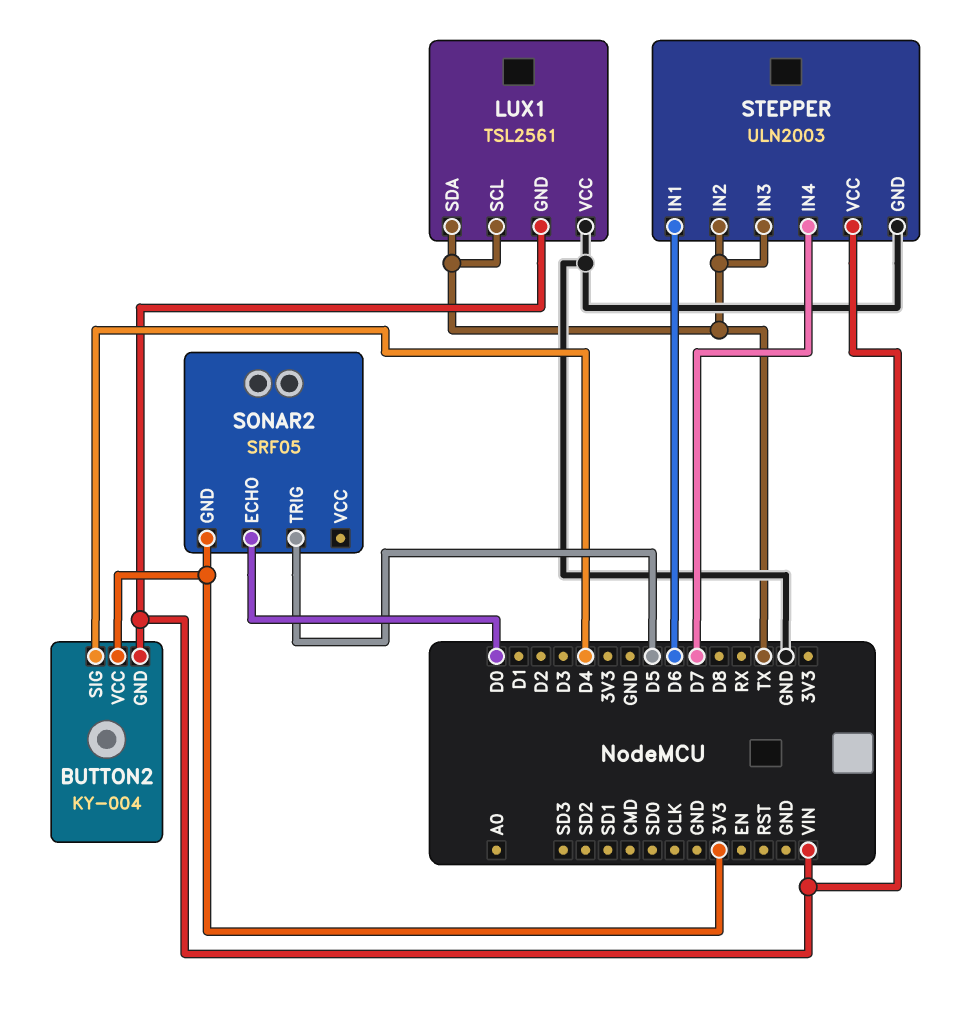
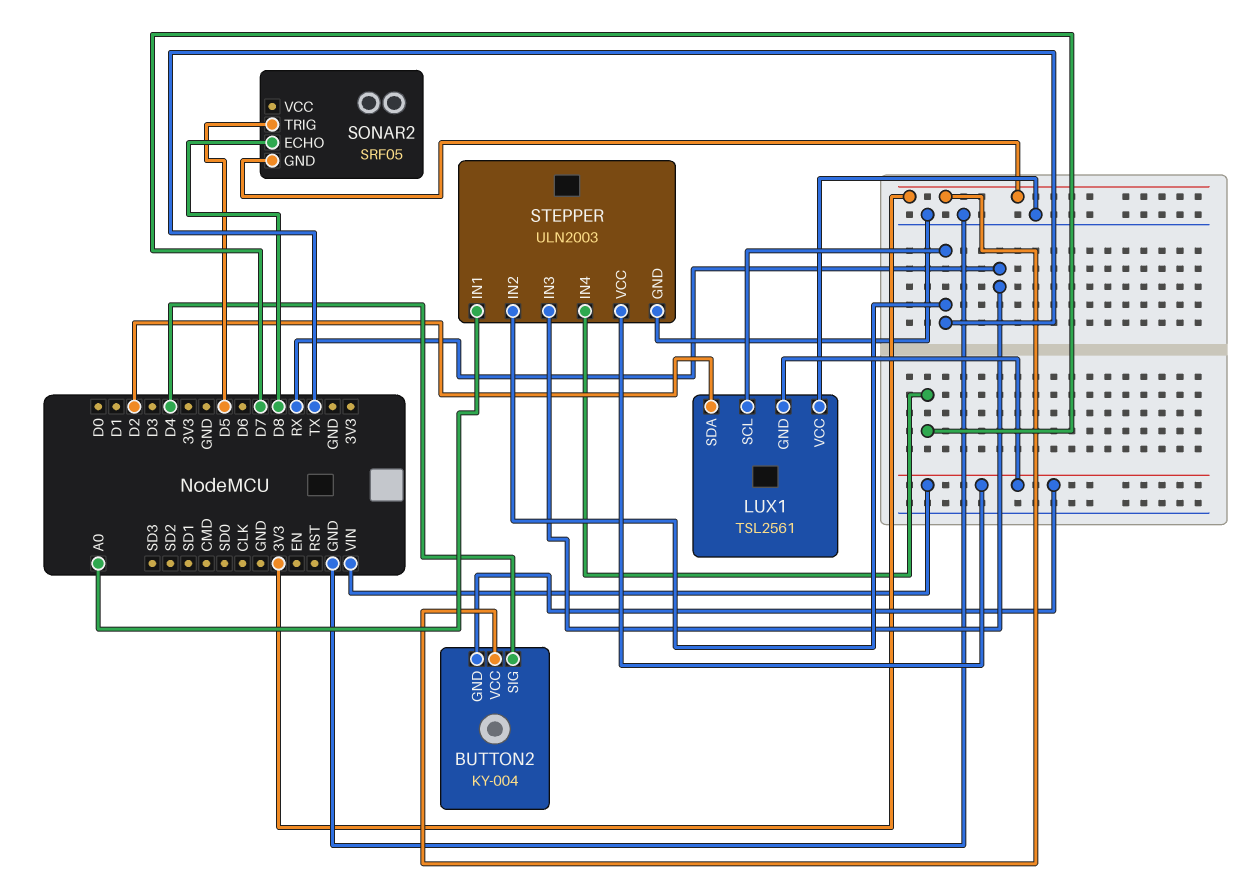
LUX1 pin SDA: TX -> D2
SONAR2 pin ECHO: D0 -> D8
STEPPER pin IN1: D6 -> A0
STEPPER pin IN3: TX -> RX

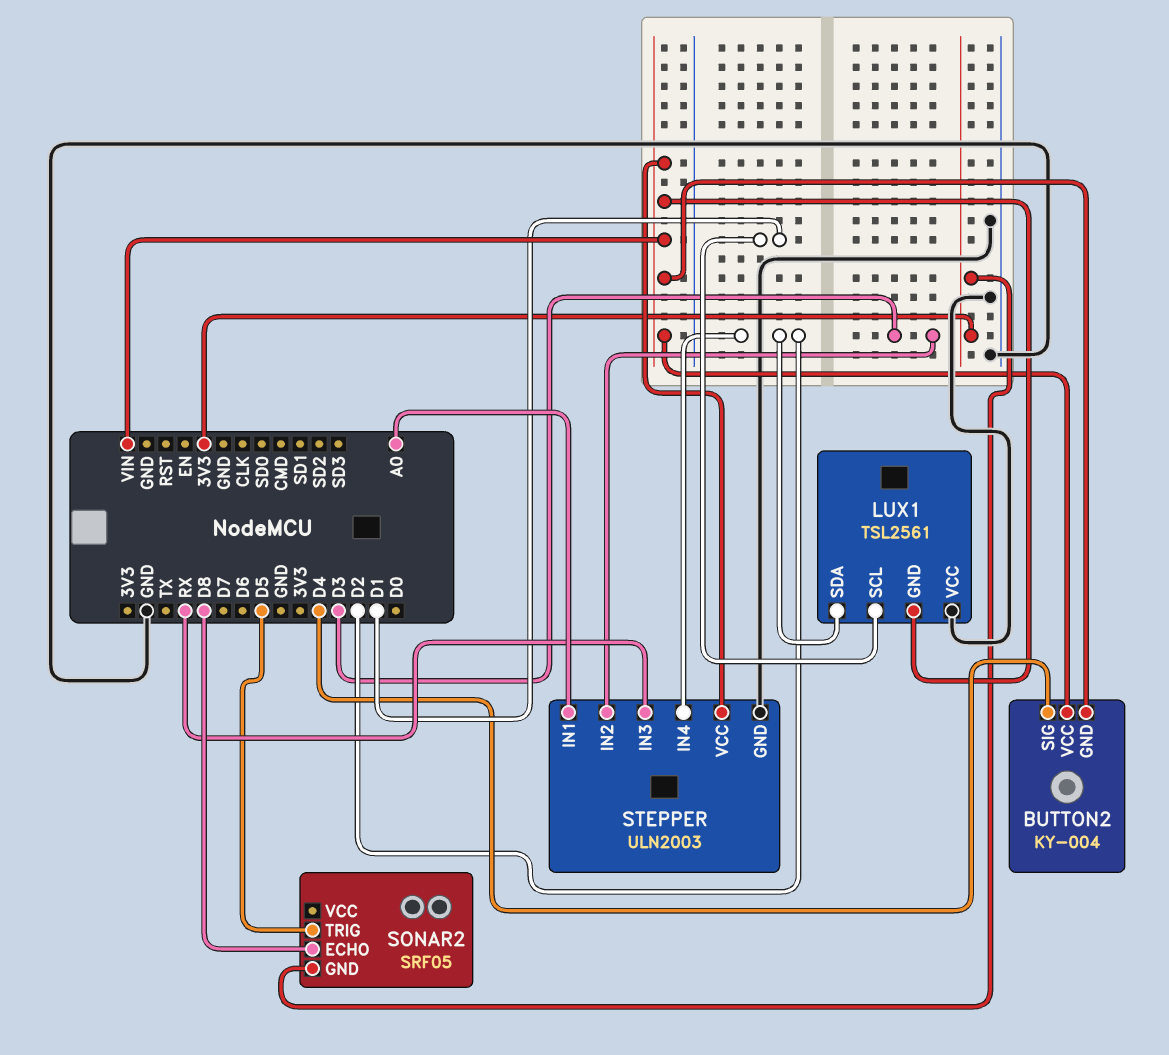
BUTTON2 pin VCC: 3V3 -> VIN
LUX1 pin SCL: TX -> D1
STEPPER pin IN2: TX -> D3
STEPPER pin IN4: D7 -> D2

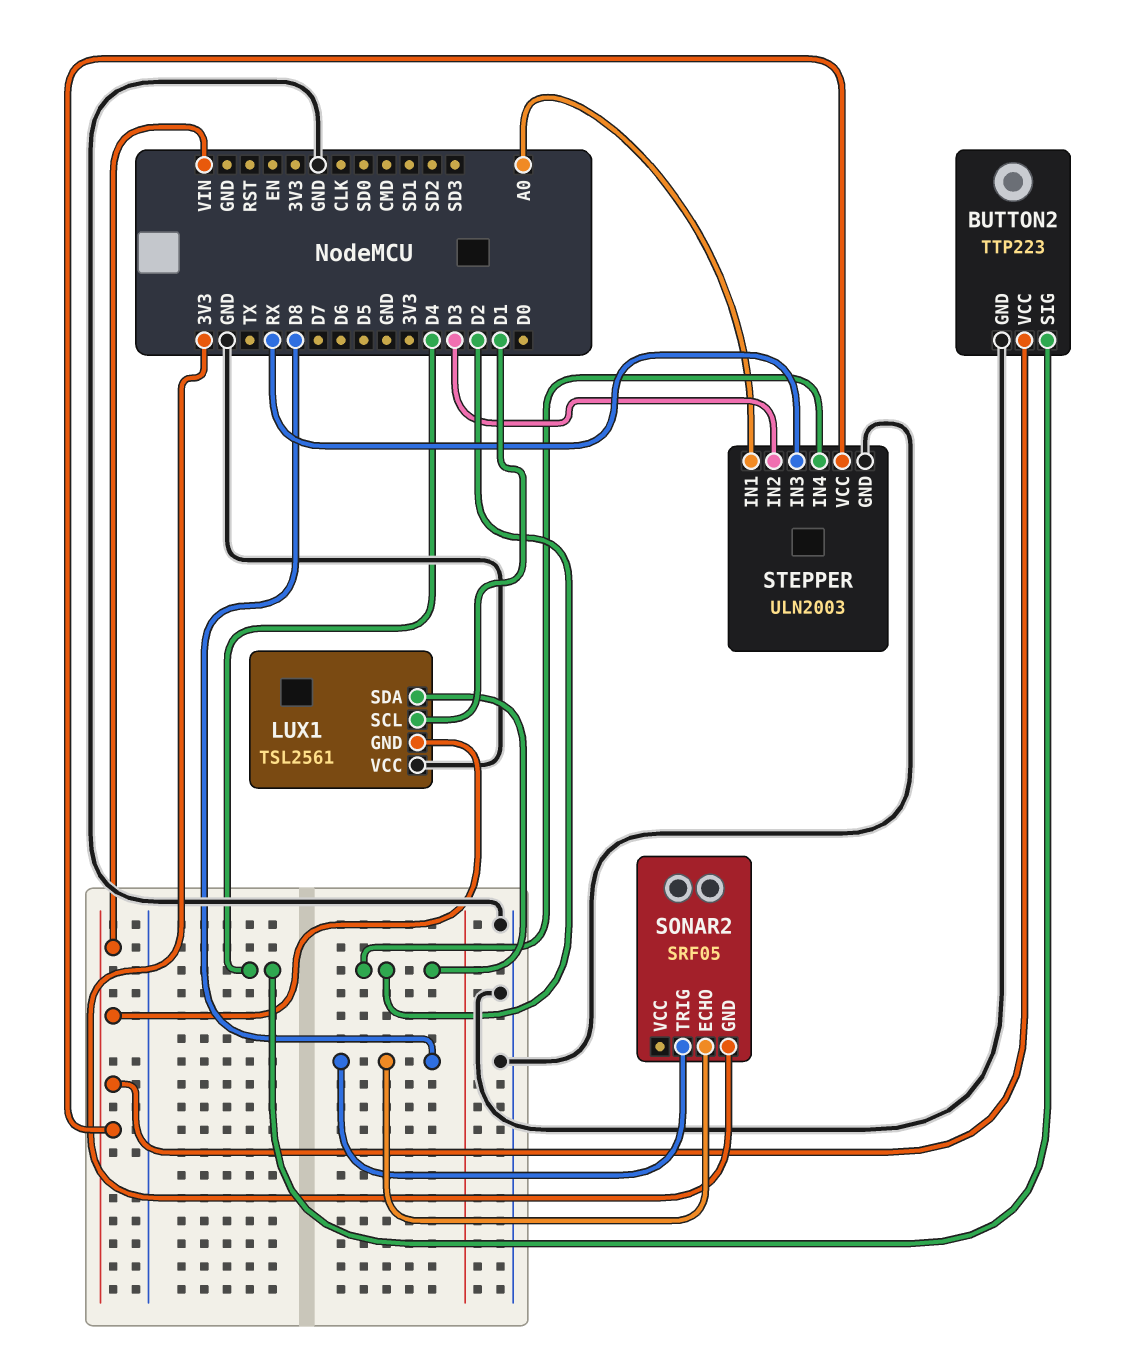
BUTTON2: KY-004 -> TTP223
BUTTON2 pin GND: VIN -> GND
SONAR2 pin TRIG: D5 -> D8

